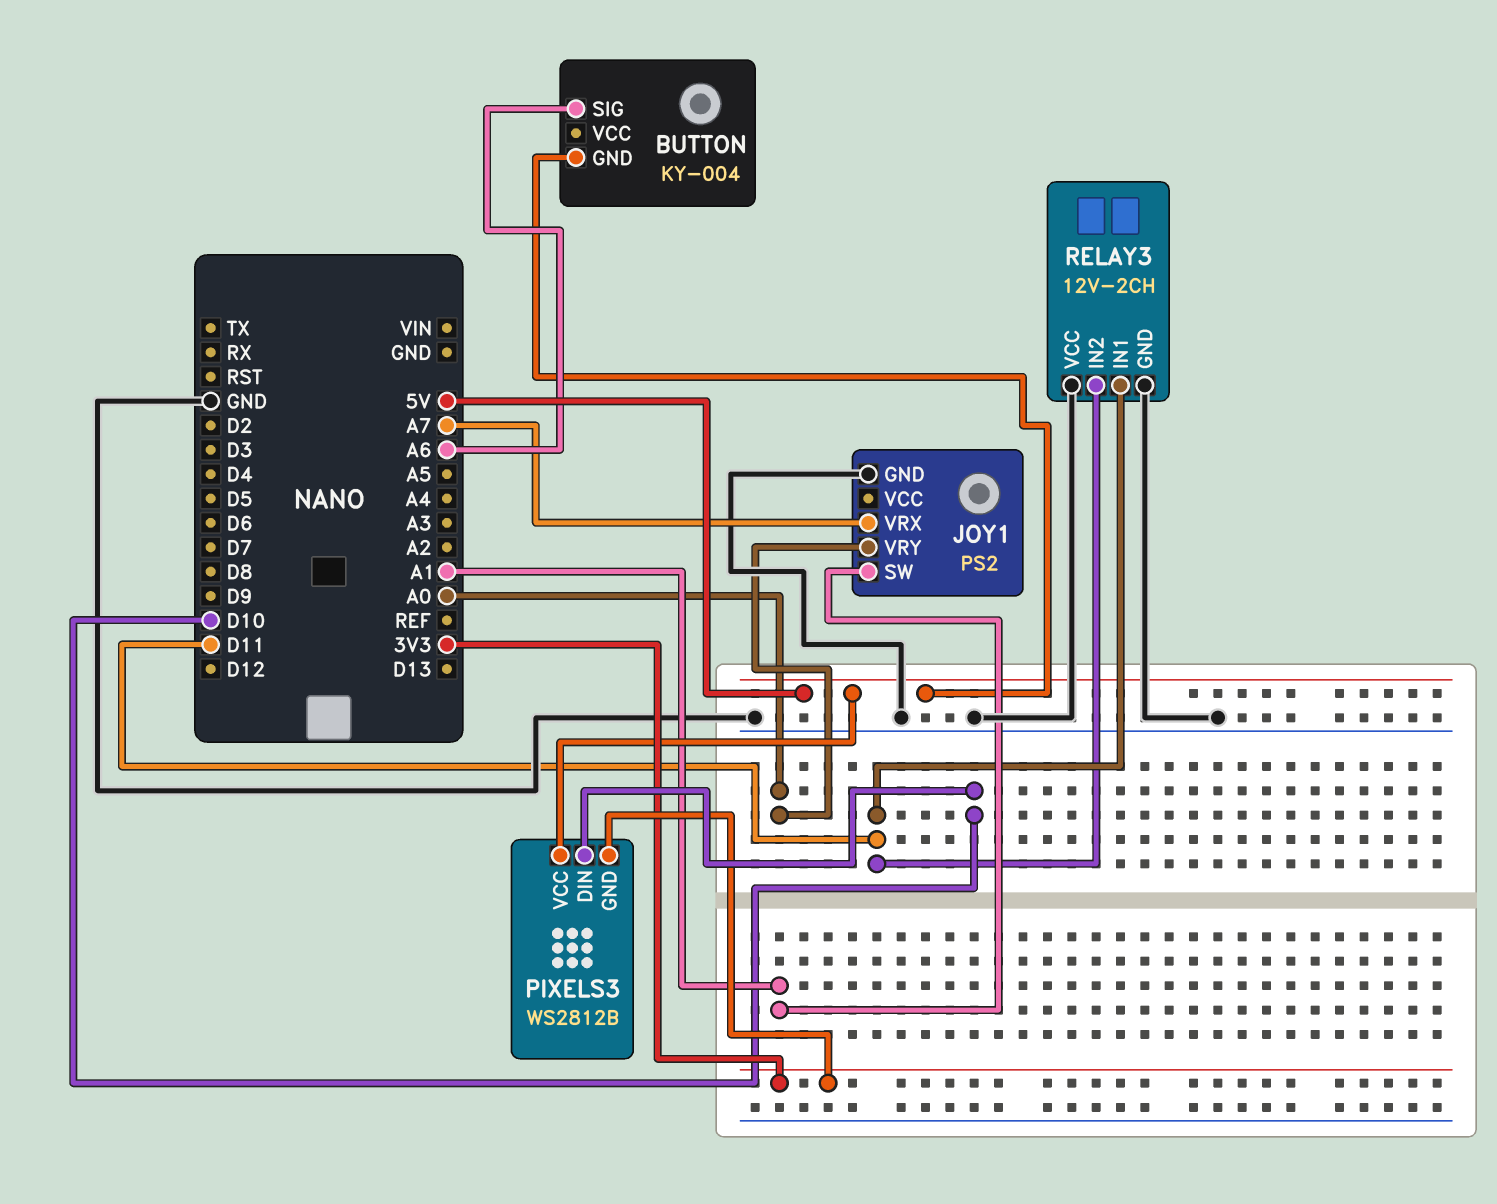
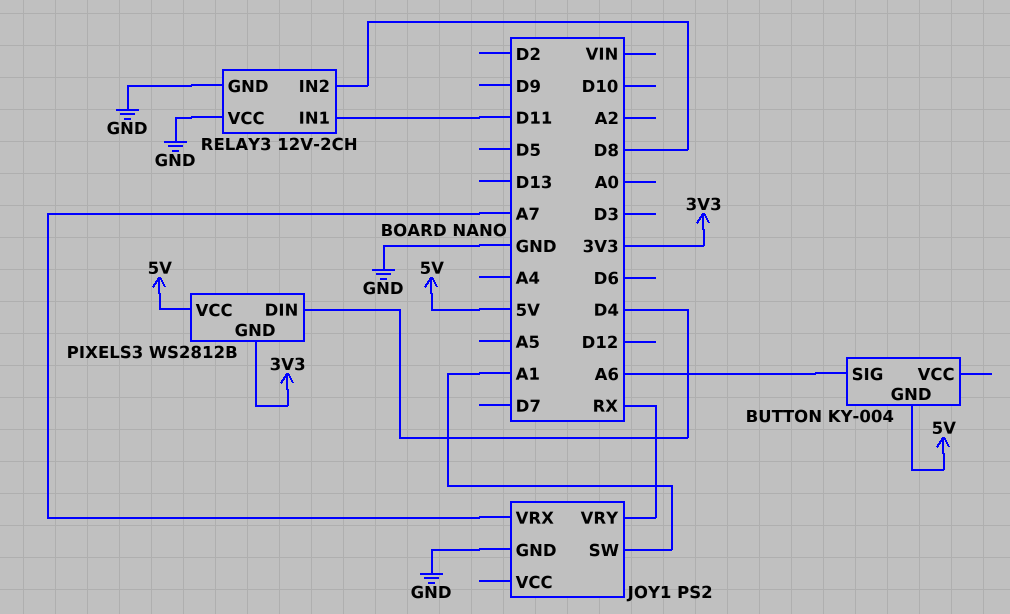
JOY1 pin VRY: A0 -> RX
PIXELS3 pin DIN: D10 -> D4
RELAY3 pin IN2: D11 -> D8

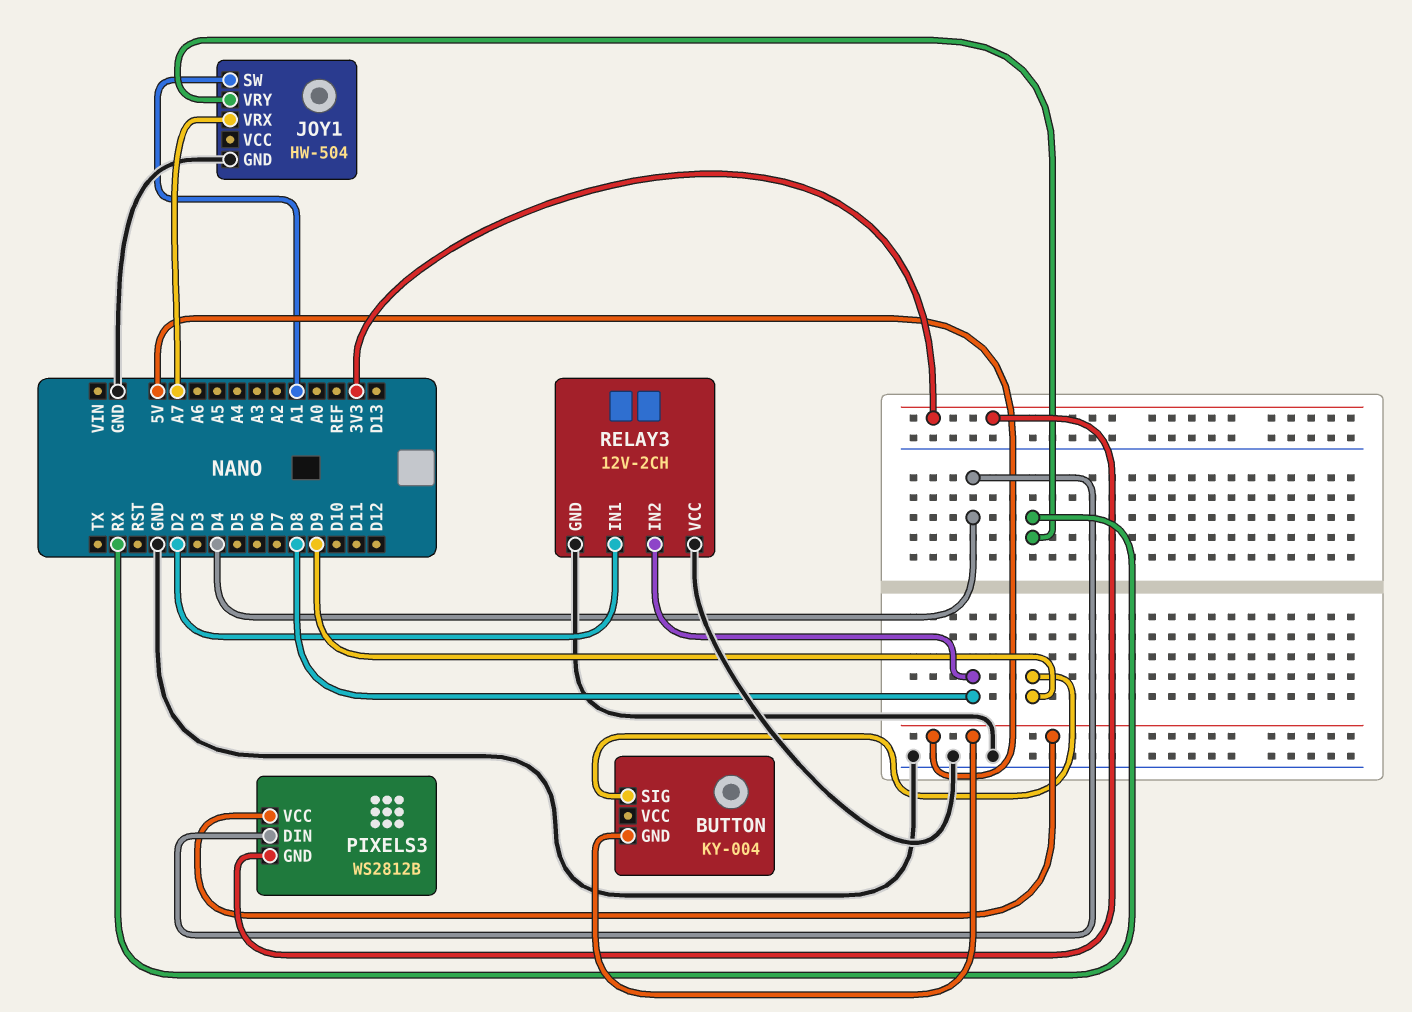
BUTTON pin SIG: A6 -> D9
JOY1: PS2 -> HW-504
RELAY3 pin IN1: D11 -> D2

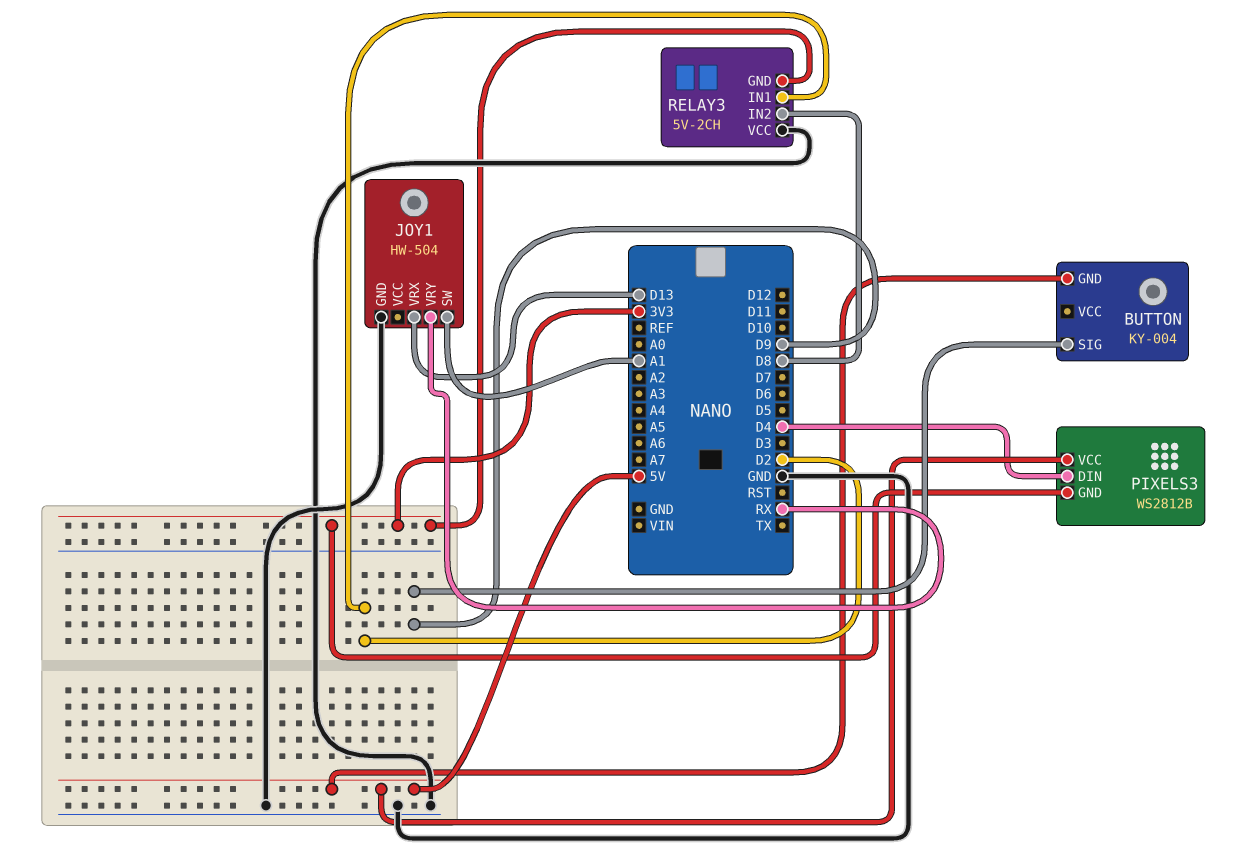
JOY1 pin VRX: A7 -> D13
RELAY3: 12V-2CH -> 5V-2CH
RELAY3 pin GND: GND -> 3V3

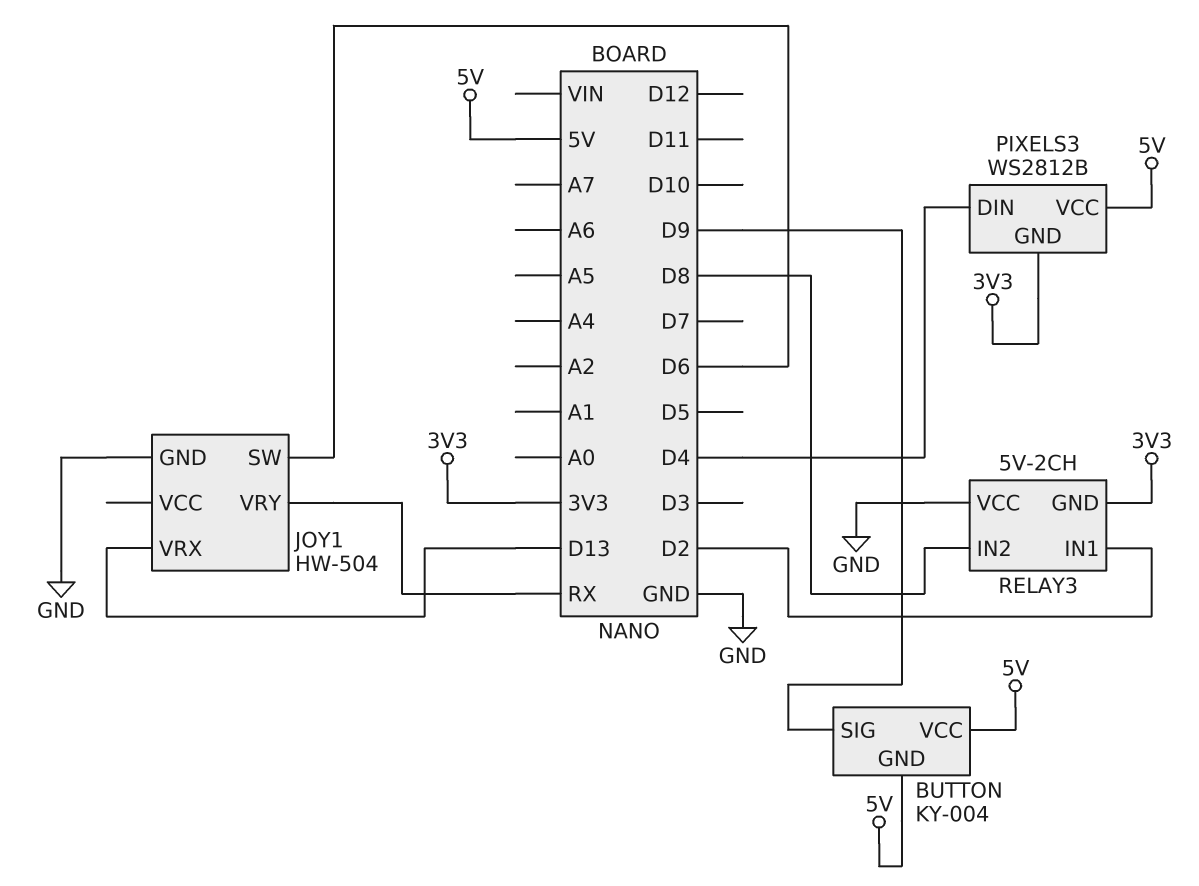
BUTTON pin VCC: none -> 5V
JOY1 pin SW: A1 -> D6

